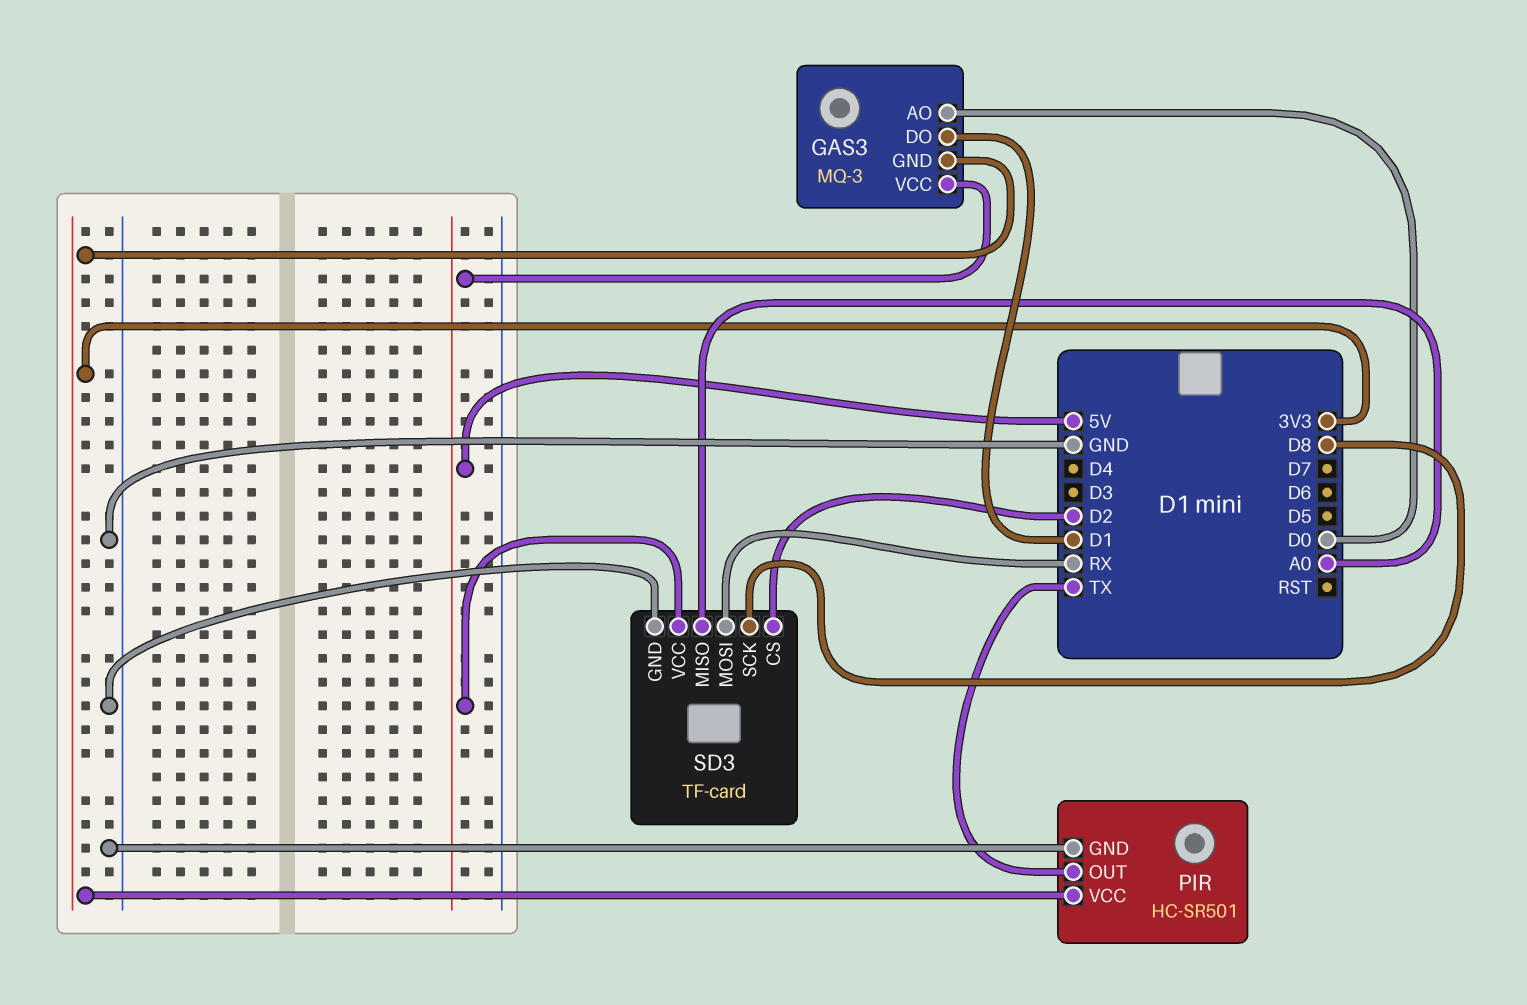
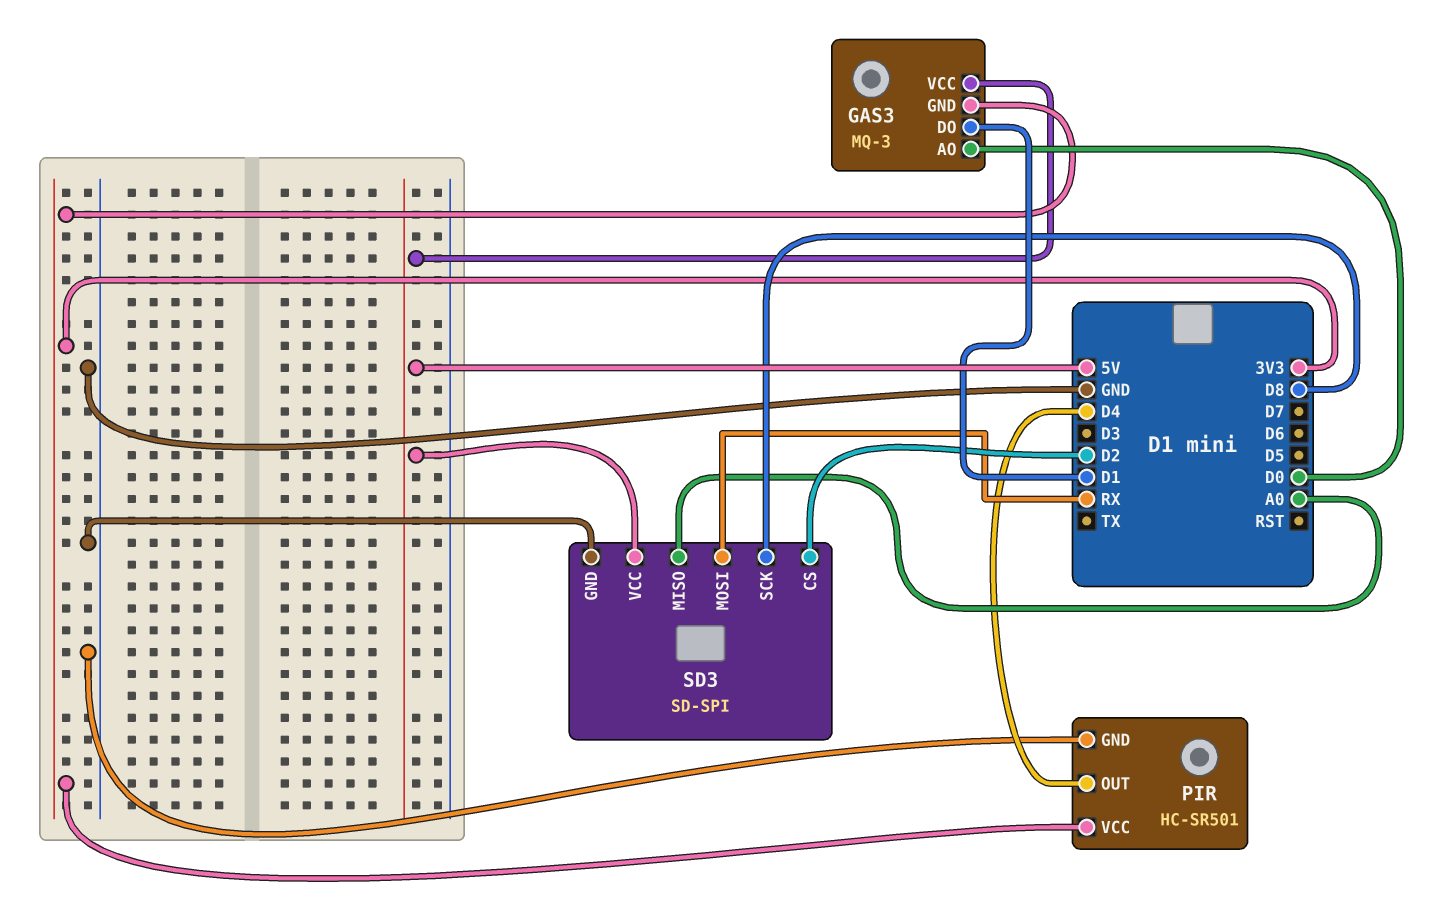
PIR pin OUT: TX -> D4
SD3: TF-card -> SD-SPI

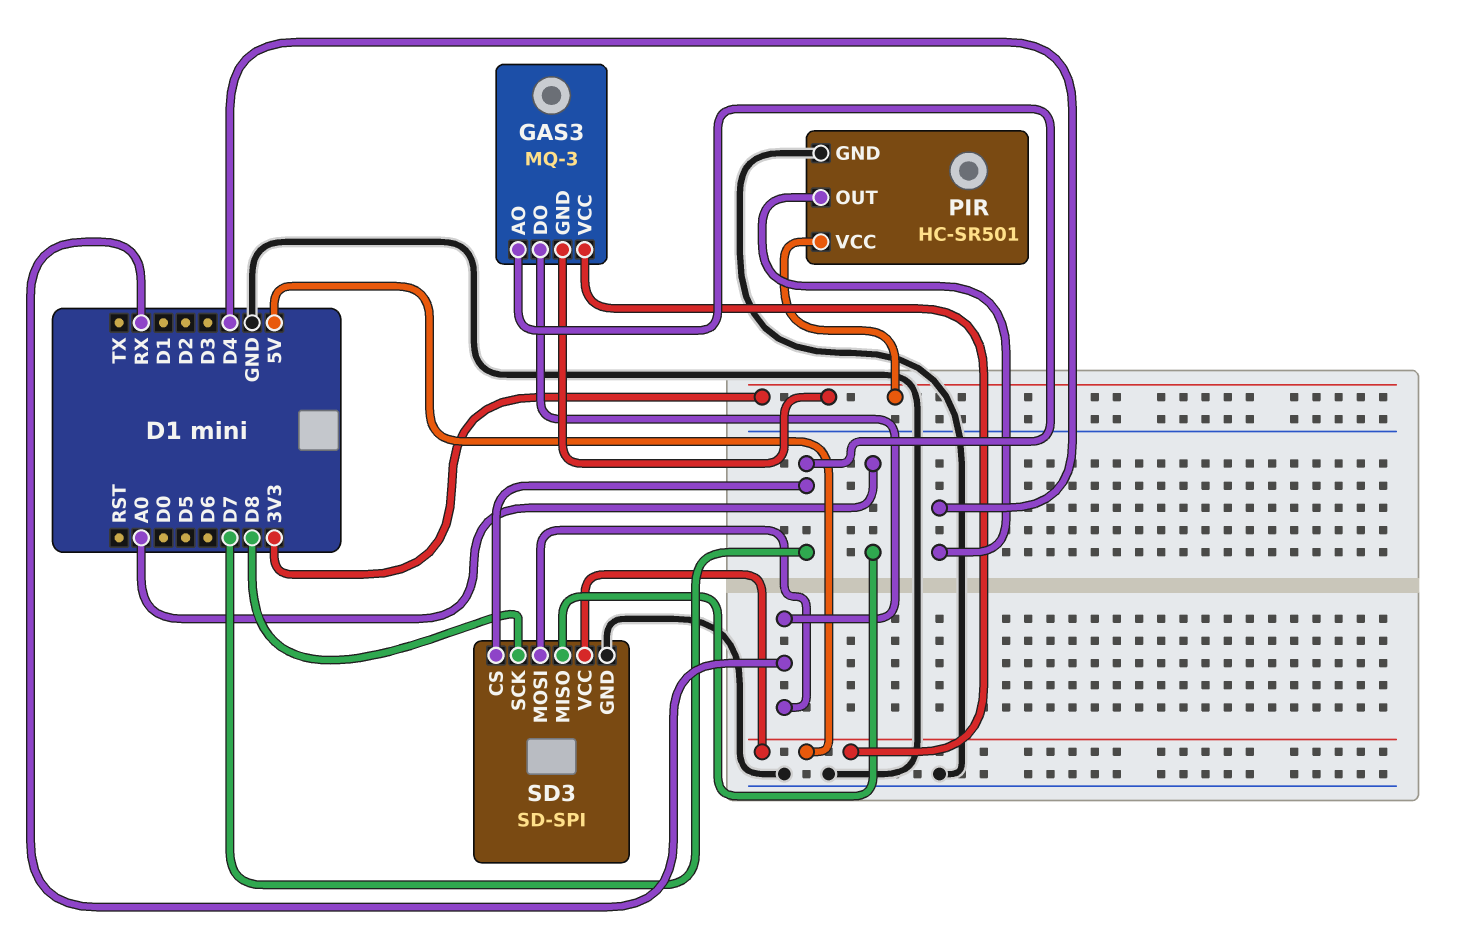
GAS3 pin AO: D0 -> D7
GAS3 pin DO: D1 -> RX
SD3 pin CS: D2 -> D7

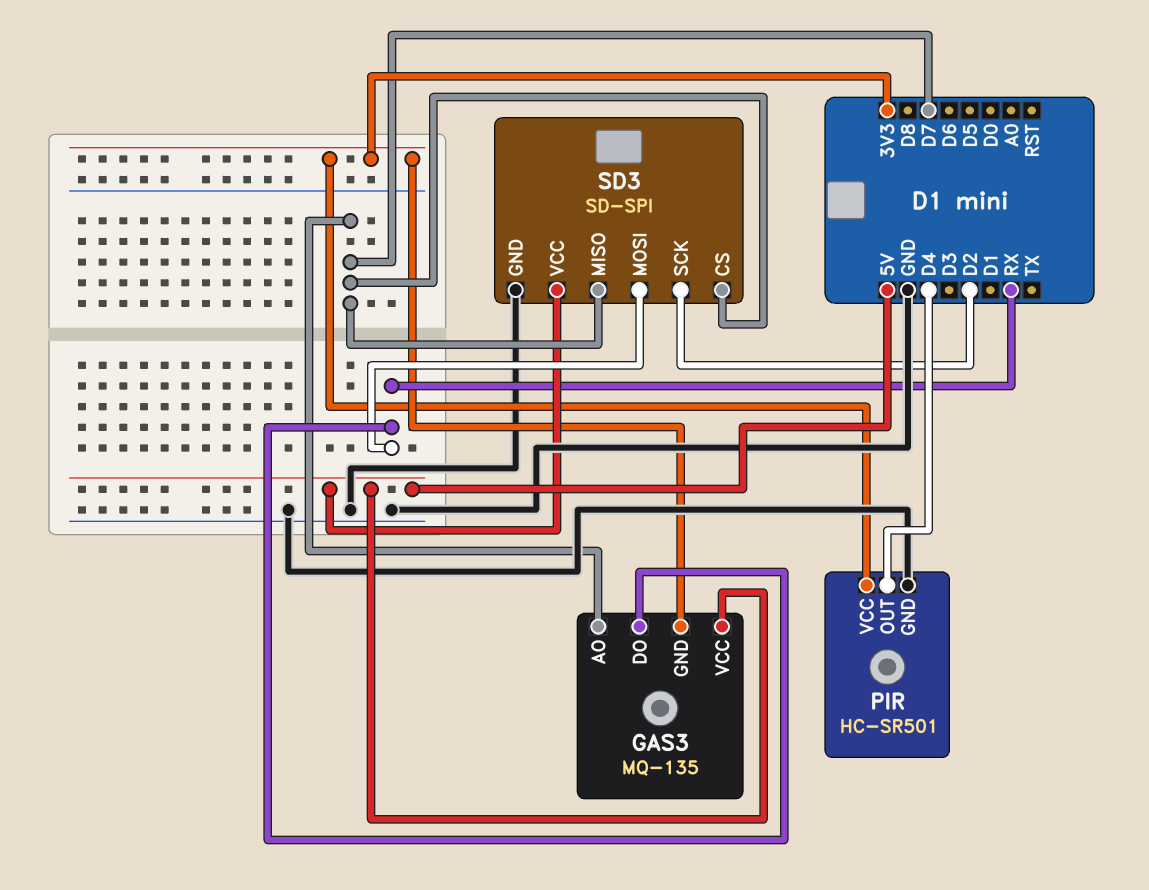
GAS3: MQ-3 -> MQ-135
SD3 pin MISO: A0 -> D7
SD3 pin SCK: D8 -> D2

